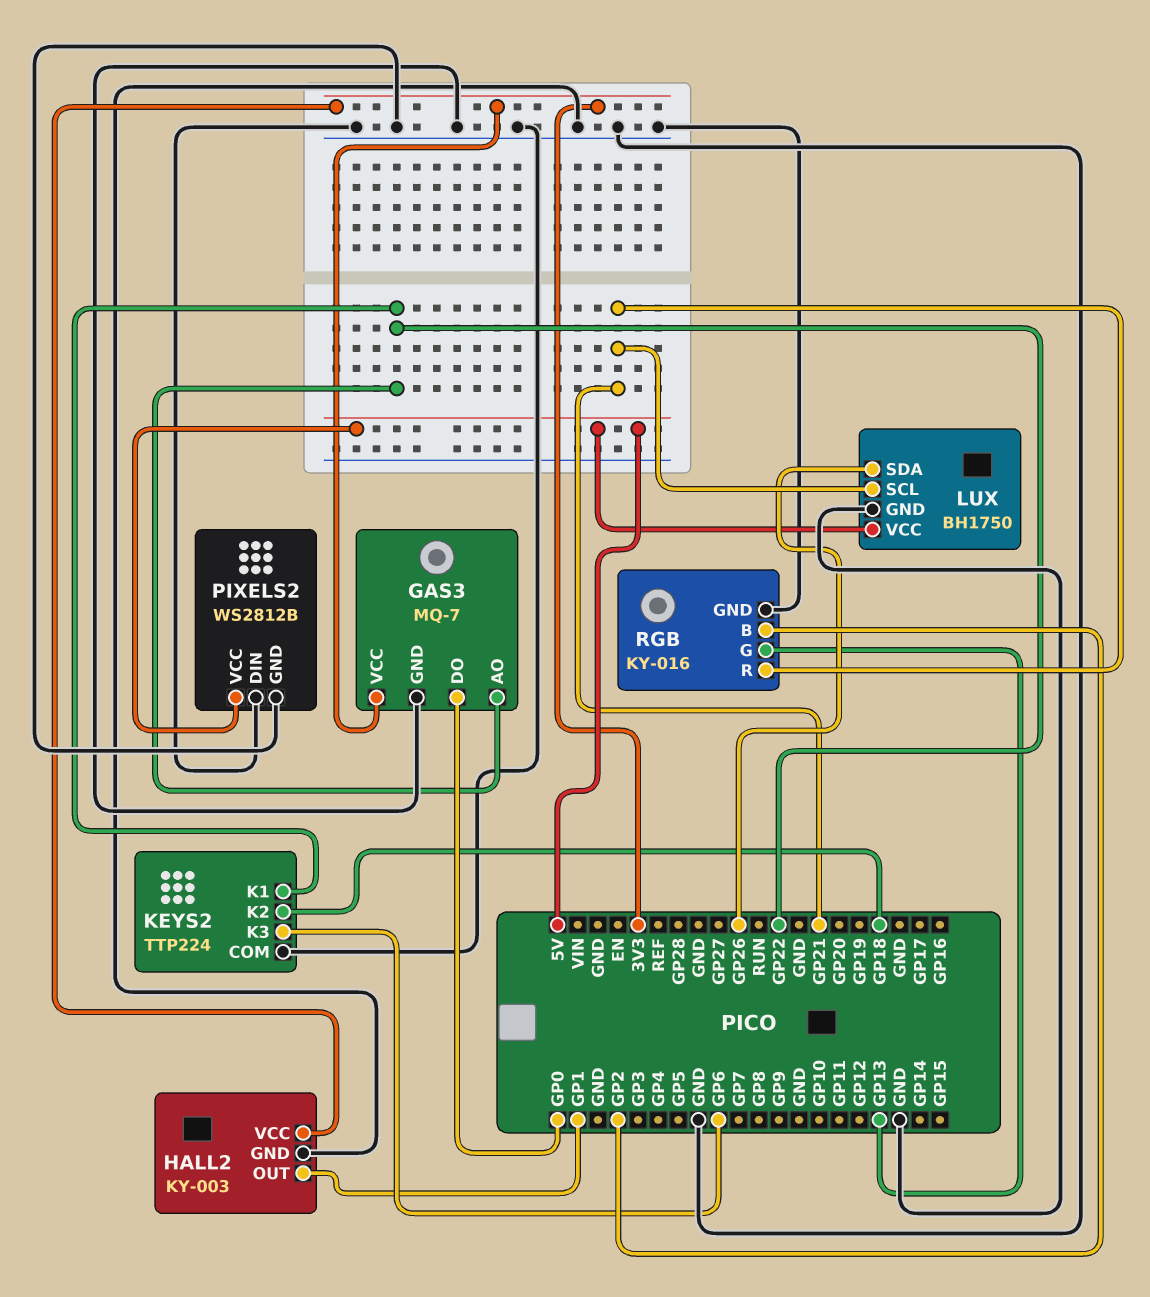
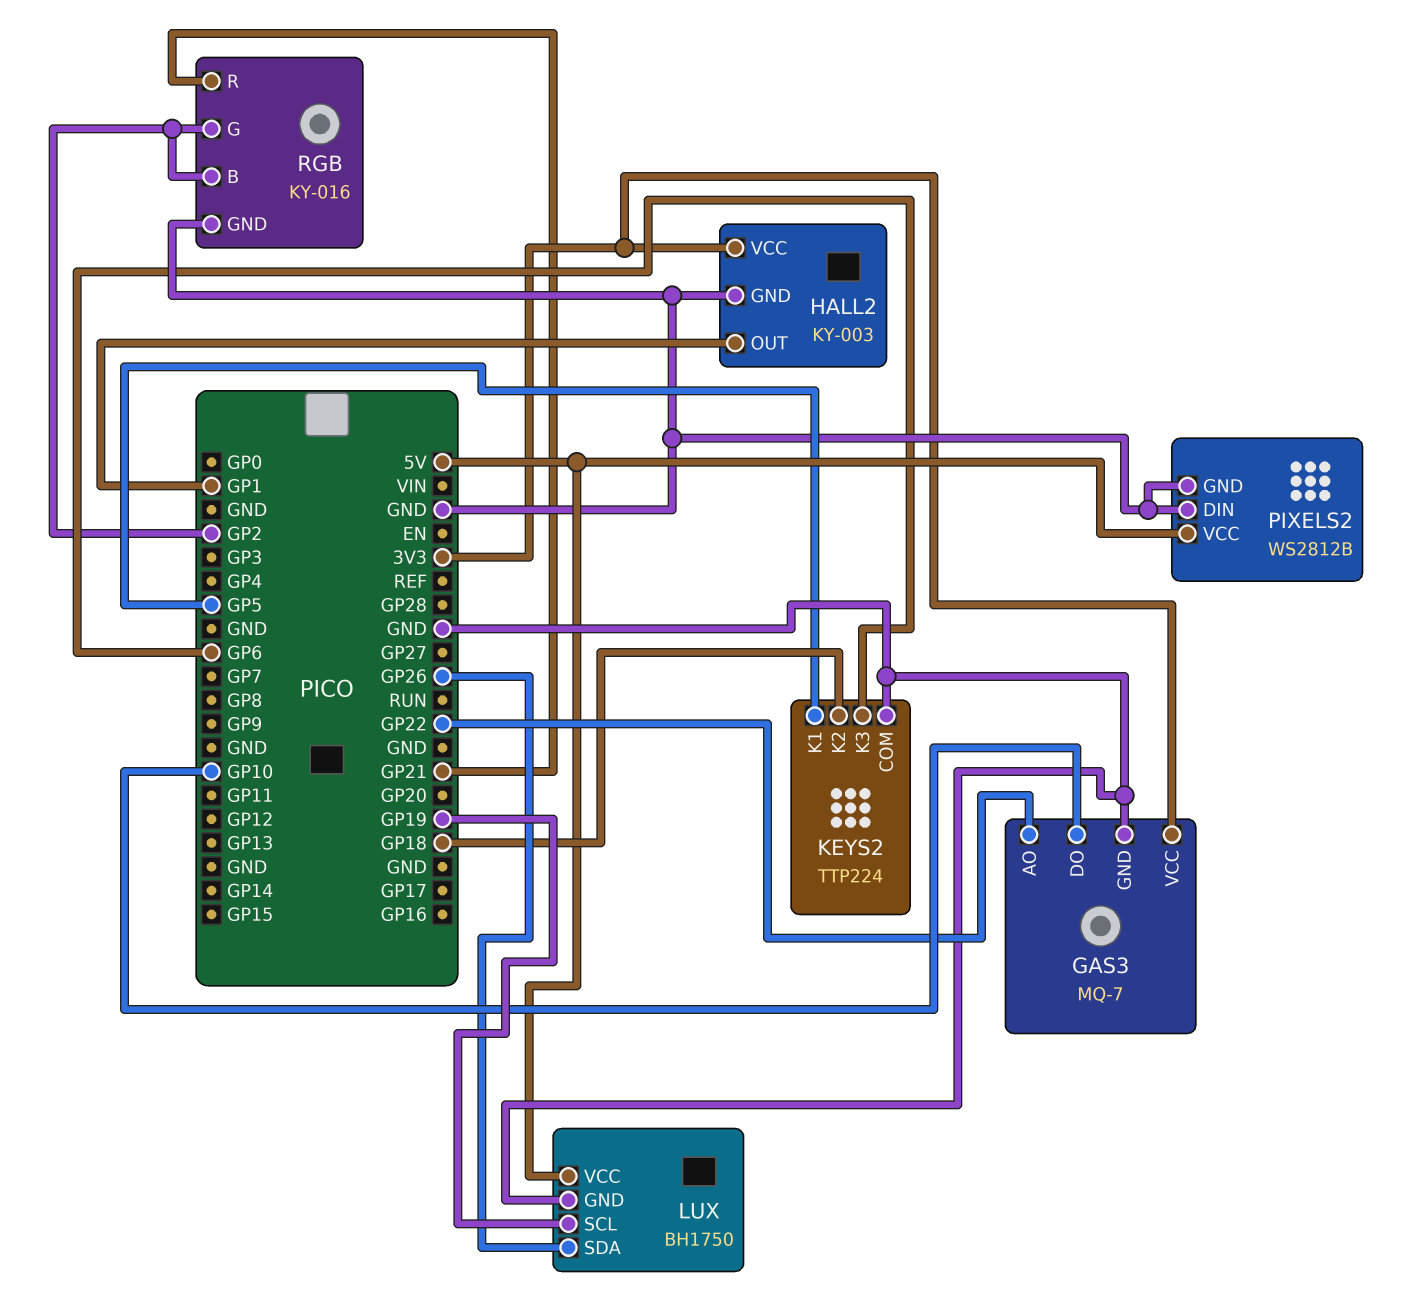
GAS3 pin DO: GP0 -> GP10
KEYS2 pin K1: GP22 -> GP5
LUX pin SCL: GP21 -> GP19
RGB pin G: GP13 -> GP2

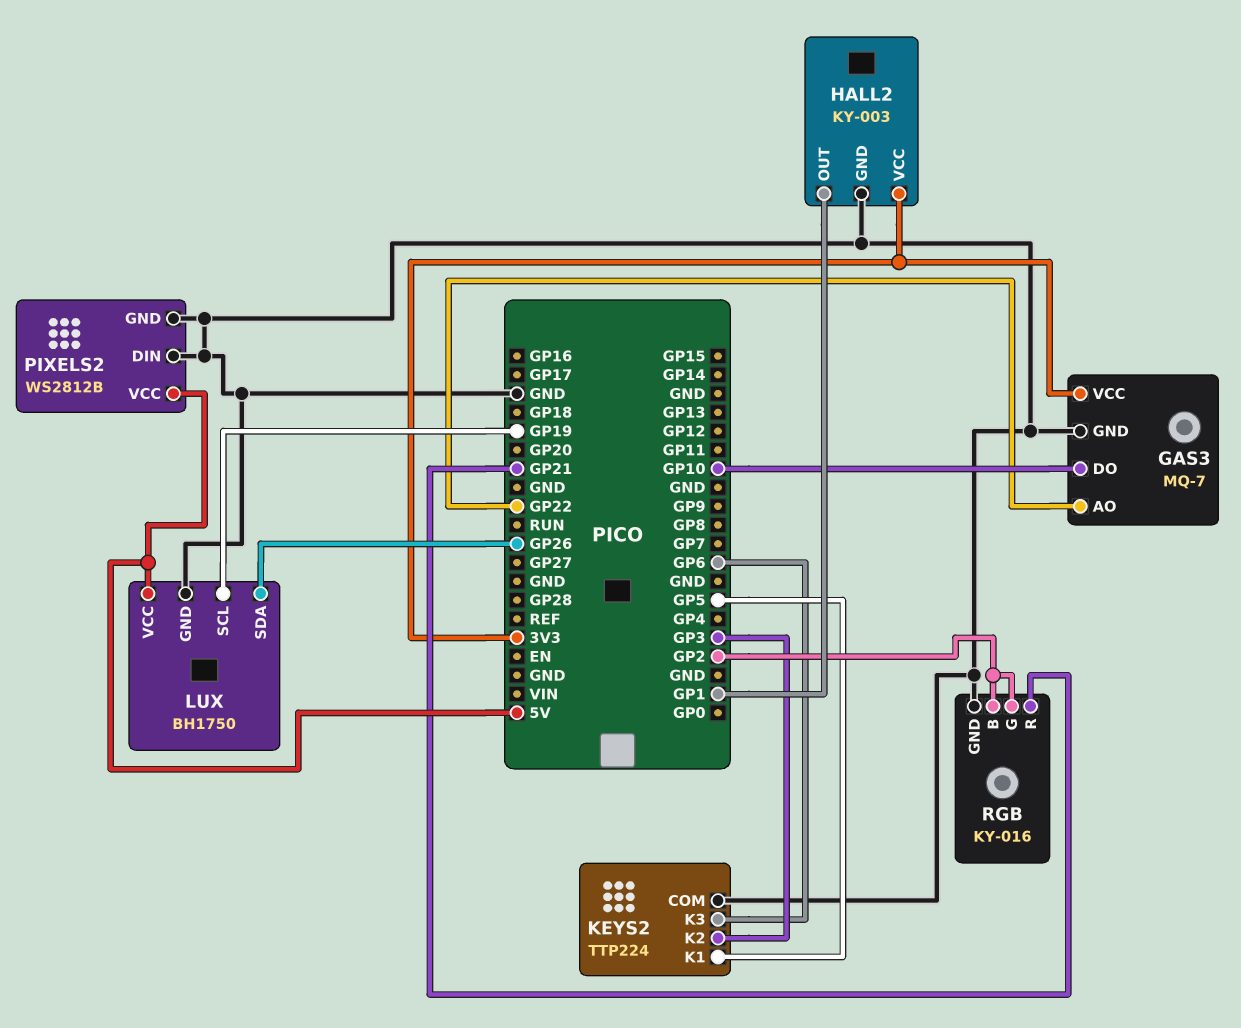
KEYS2 pin K2: GP18 -> GP3

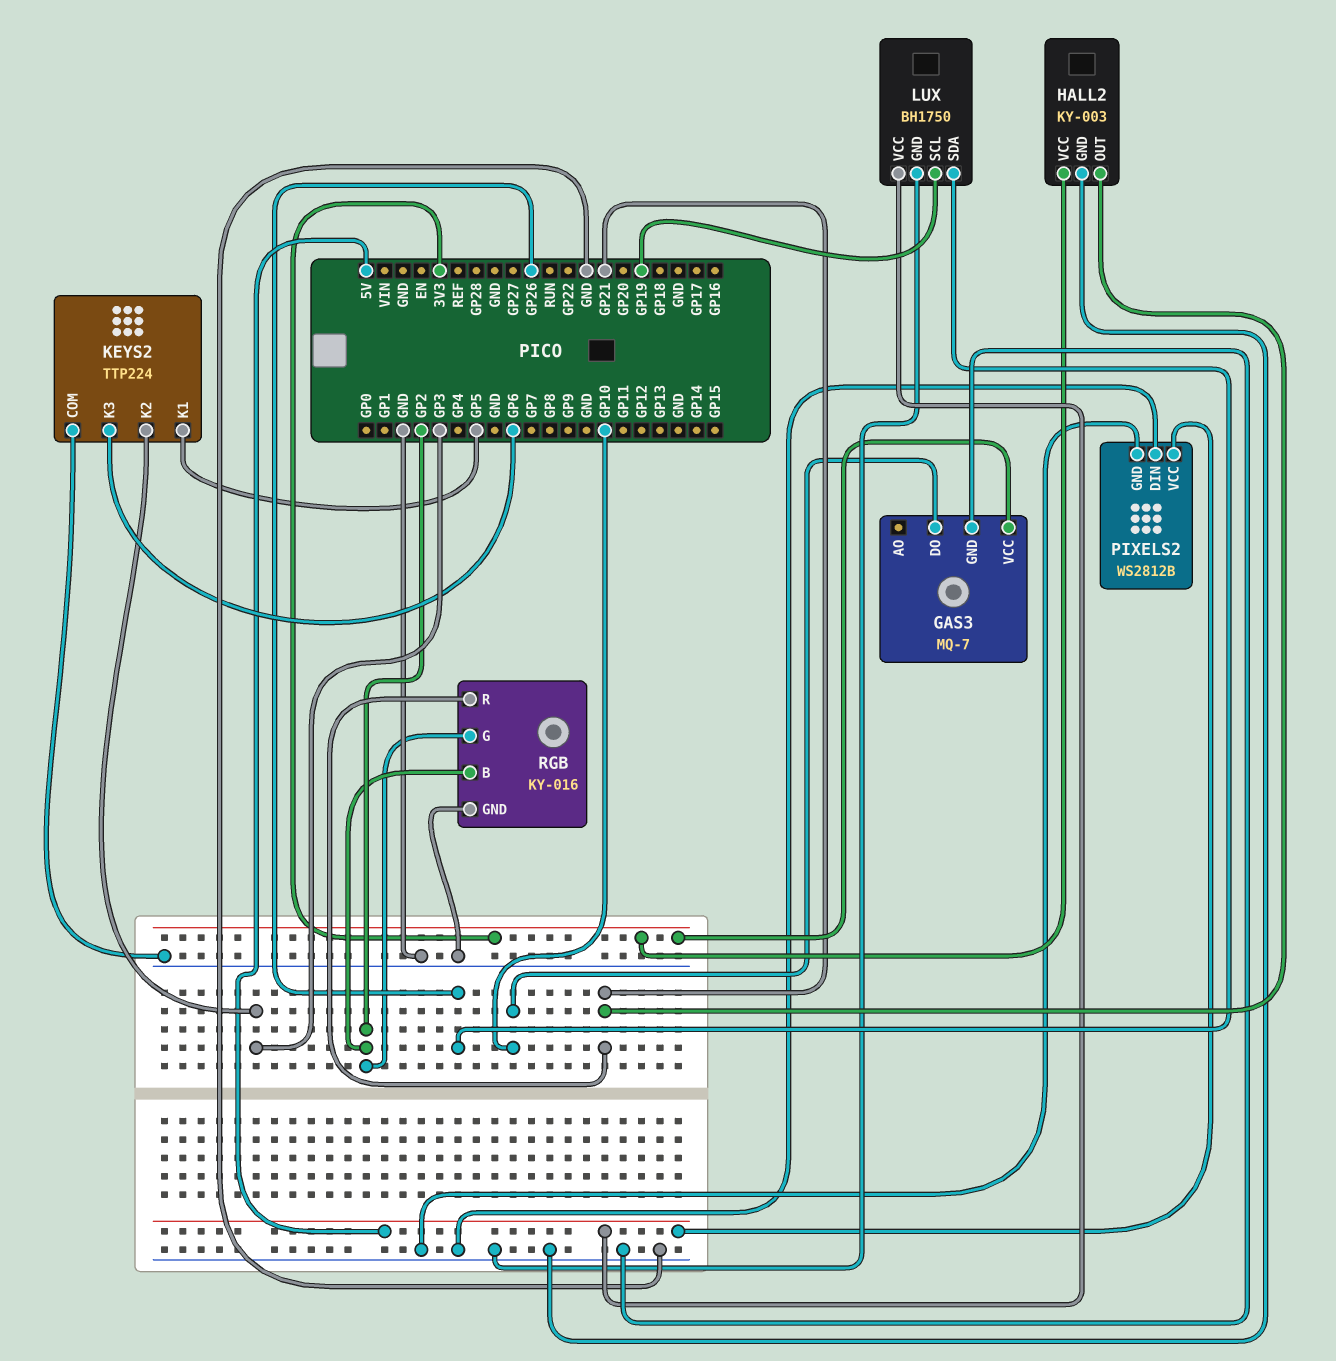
GAS3 pin AO: GP22 -> none
HALL2 pin OUT: GP1 -> GP21

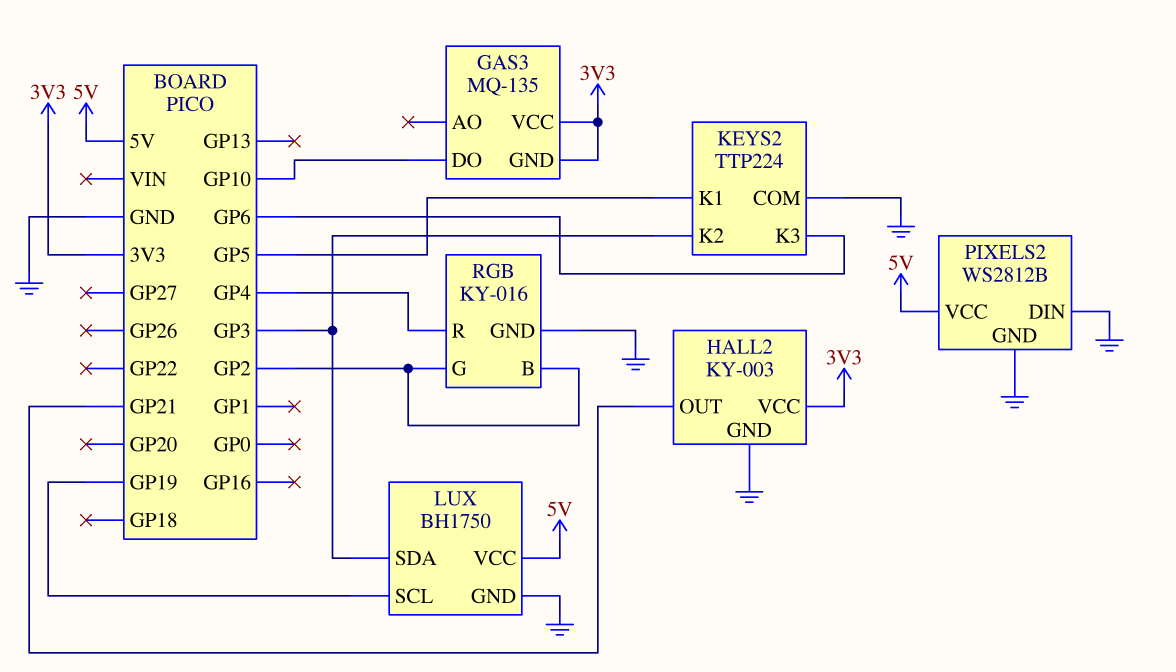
GAS3: MQ-7 -> MQ-135
GAS3 pin GND: GND -> 3V3
LUX pin SDA: GP26 -> GP3
RGB pin R: GP21 -> GP4

